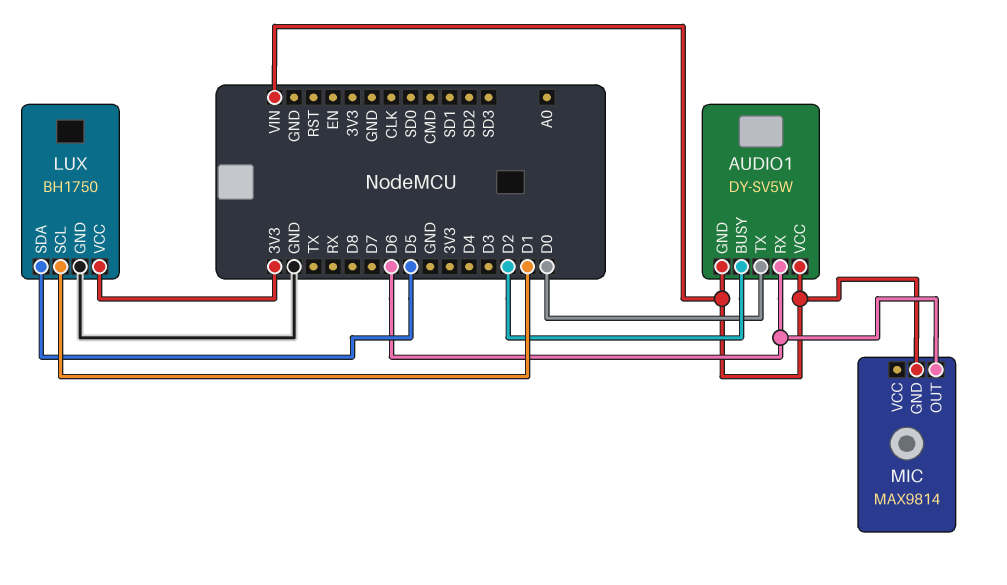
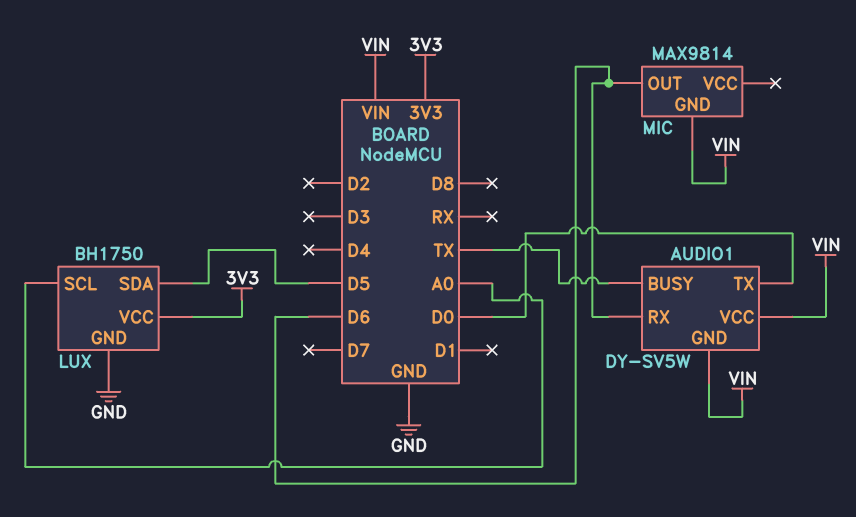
AUDIO1 pin BUSY: D2 -> TX
LUX pin SCL: D1 -> A0

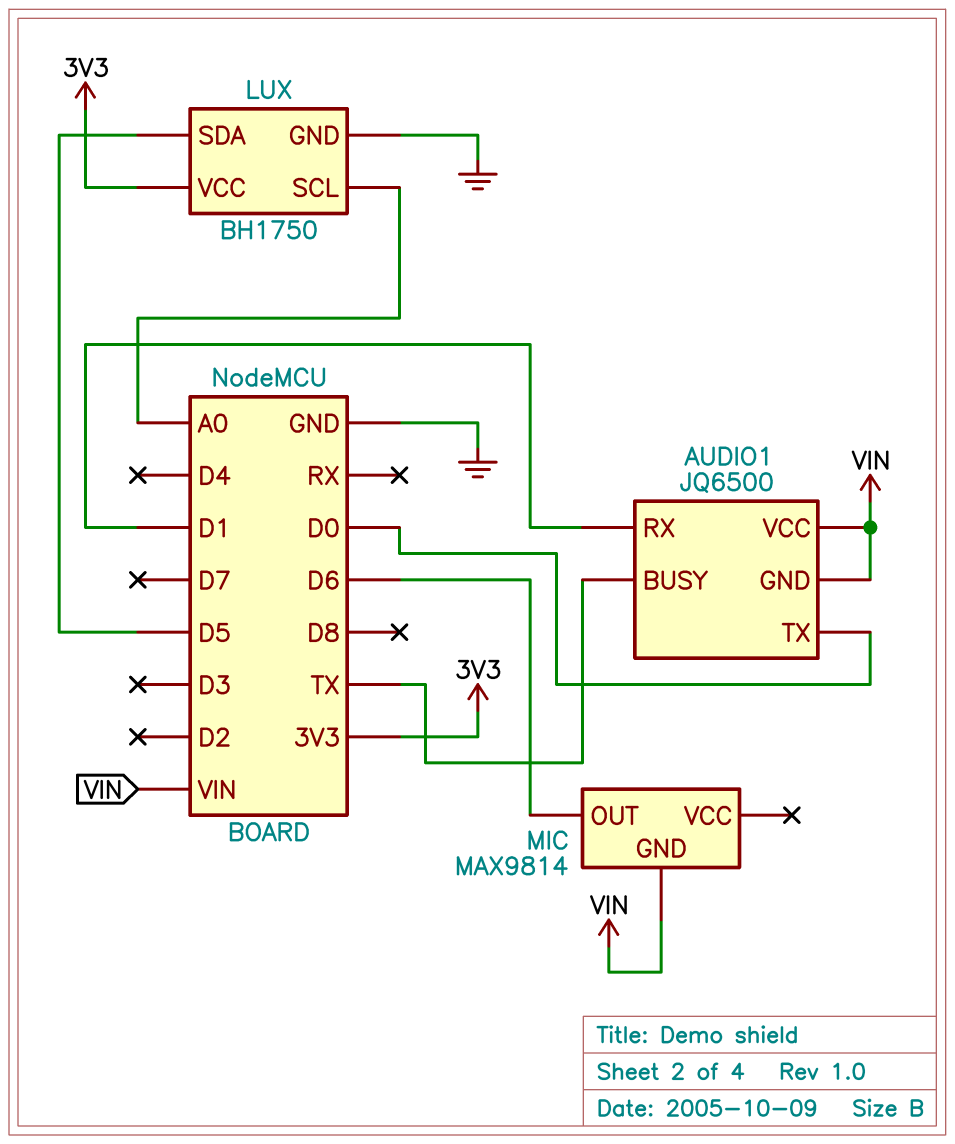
AUDIO1: DY-SV5W -> JQ6500
AUDIO1 pin RX: D6 -> D1

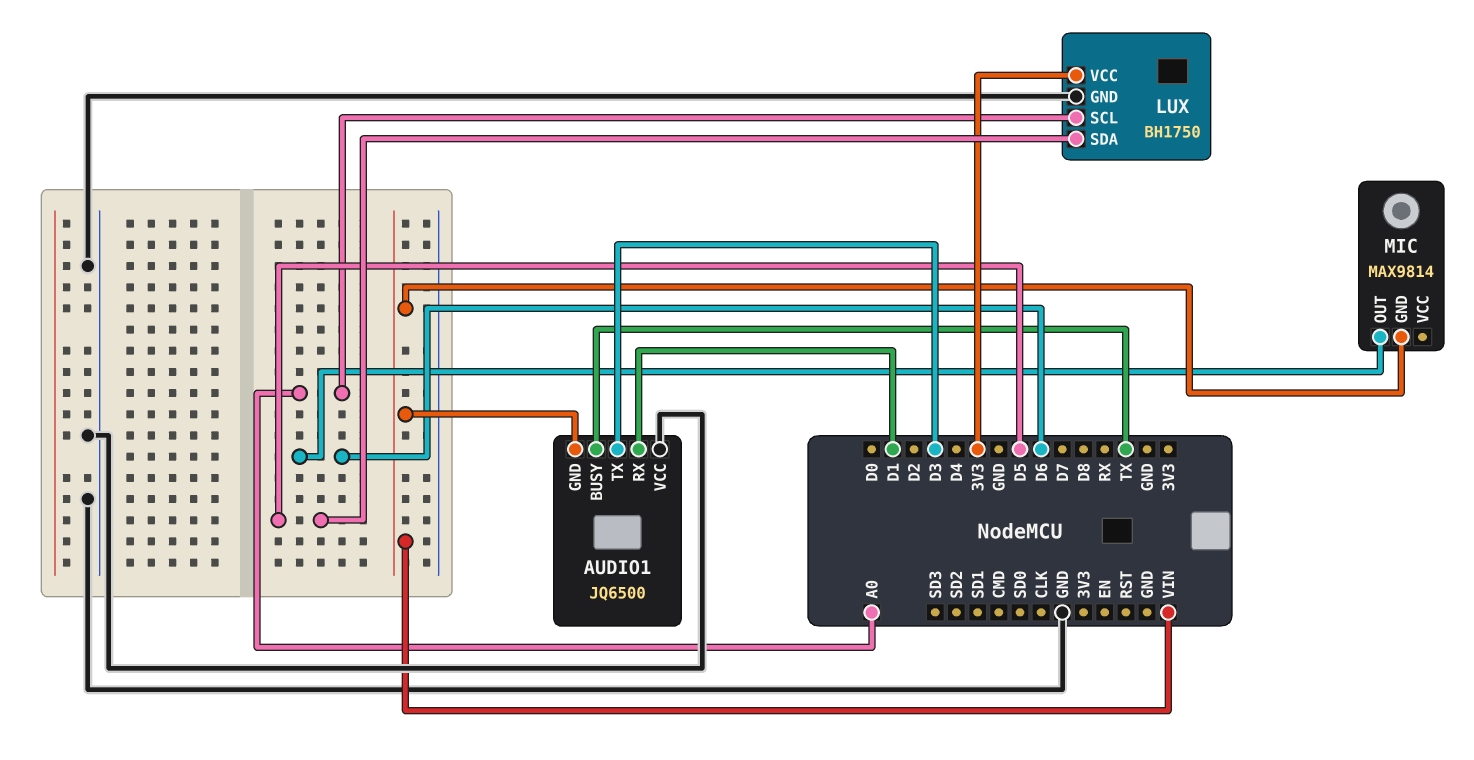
AUDIO1 pin TX: D0 -> D3
AUDIO1 pin VCC: VIN -> GND

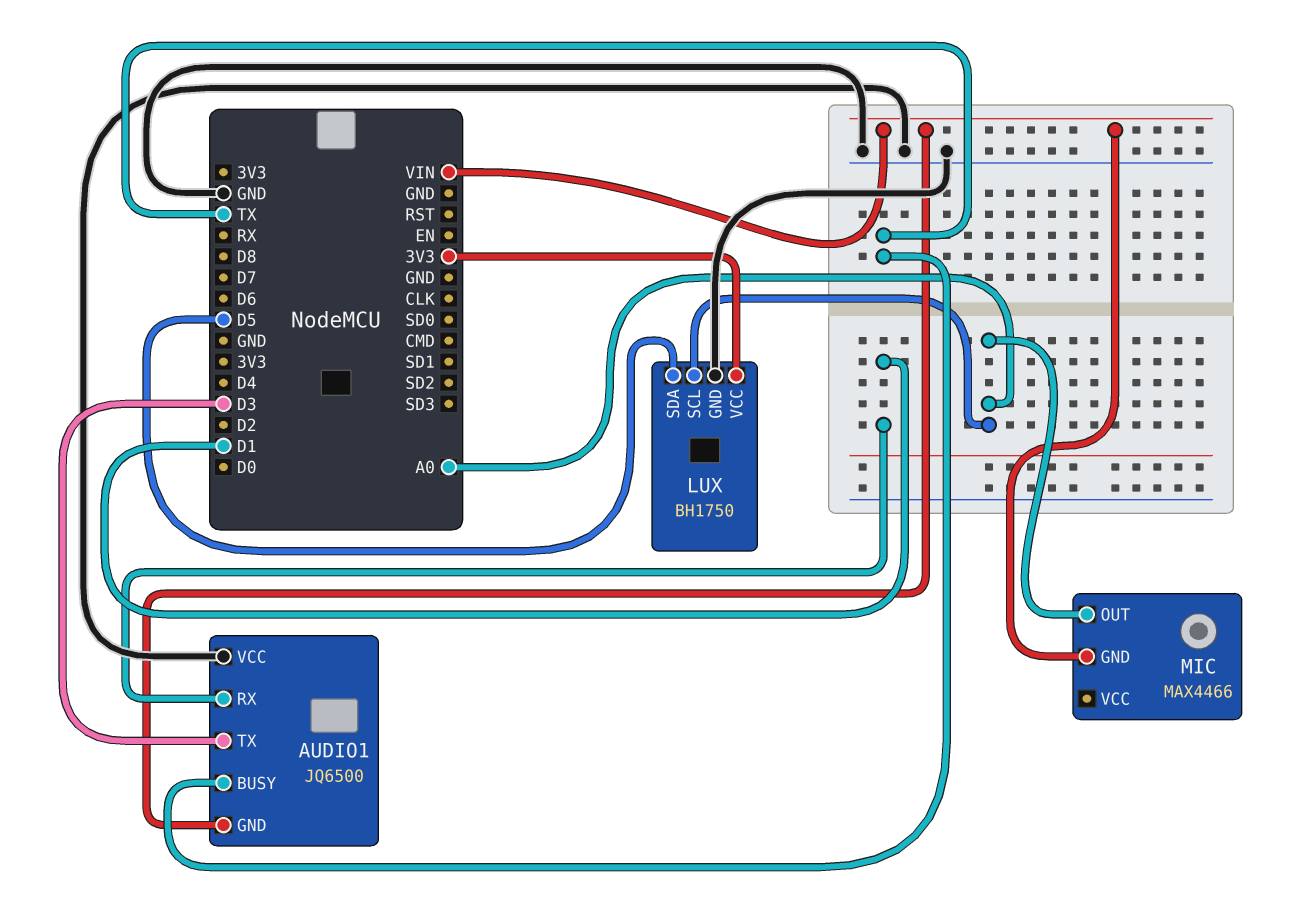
MIC: MAX9814 -> MAX4466
MIC pin OUT: D6 -> A0

